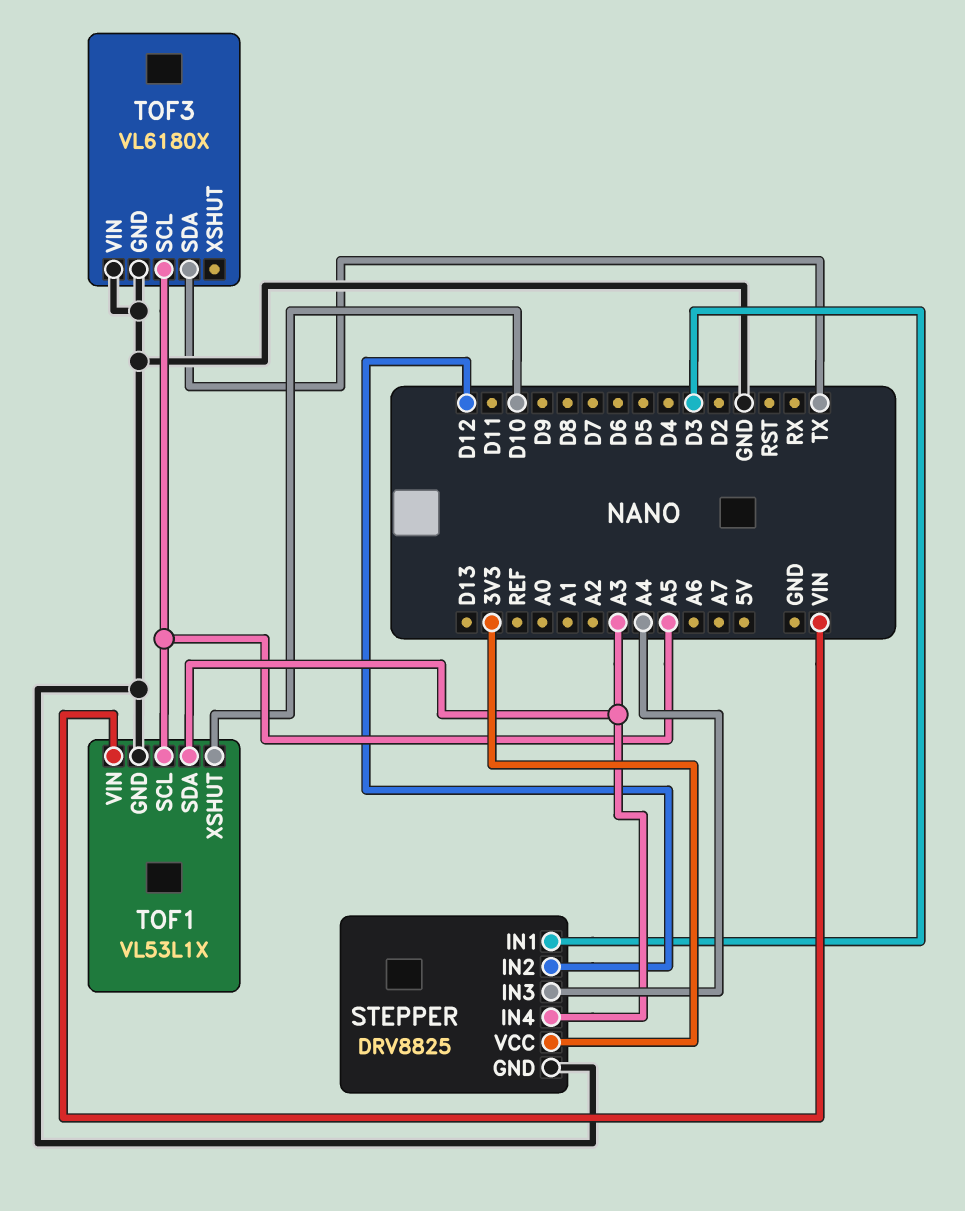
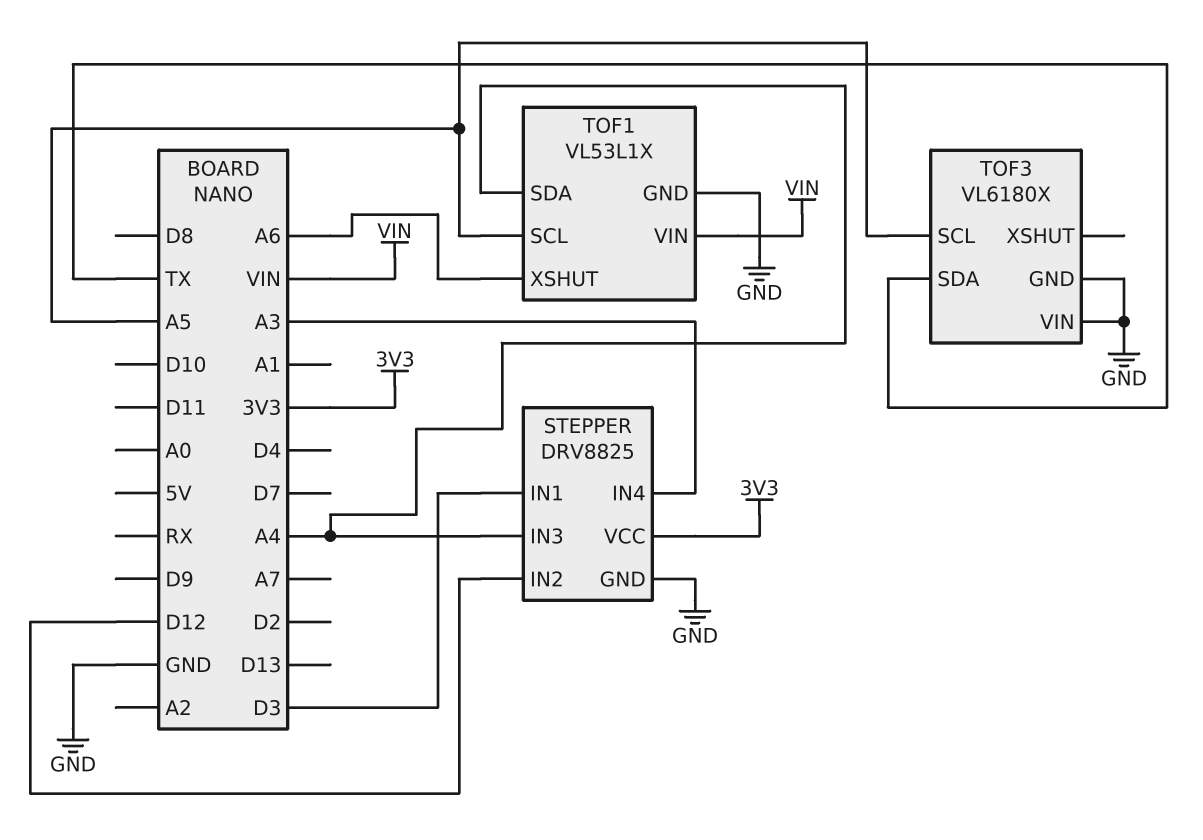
TOF1 pin SDA: A3 -> A4
TOF1 pin XSHUT: D10 -> A6

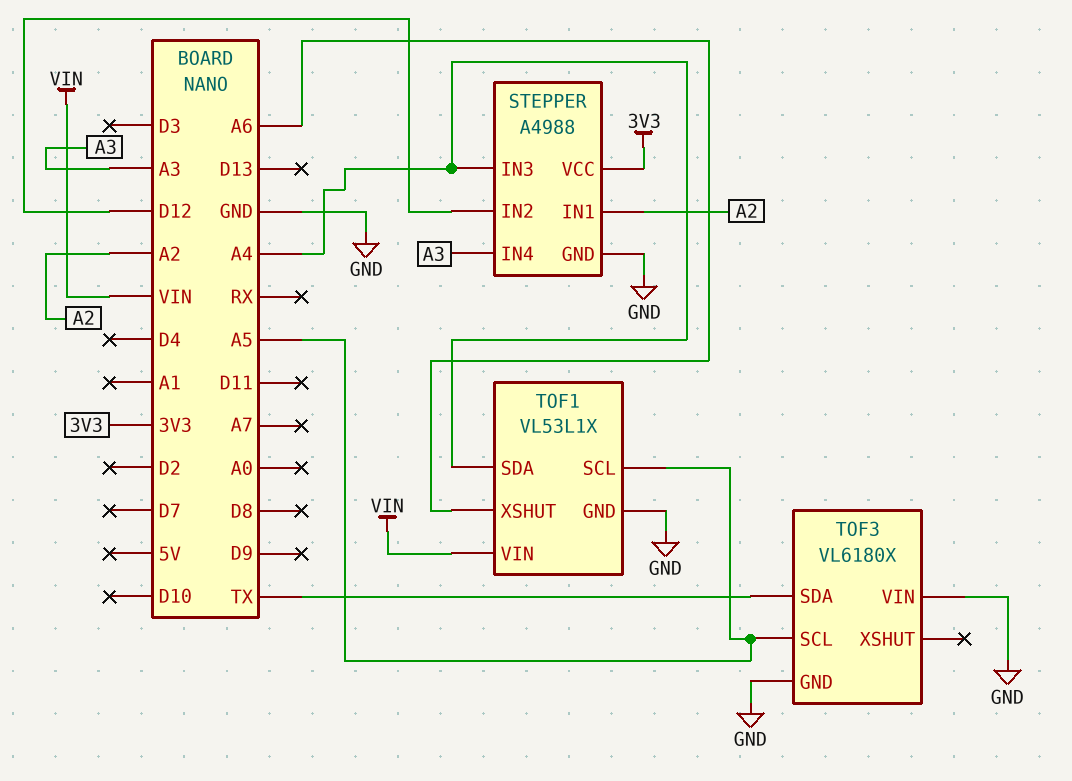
STEPPER: DRV8825 -> A4988
STEPPER pin IN1: D3 -> A2

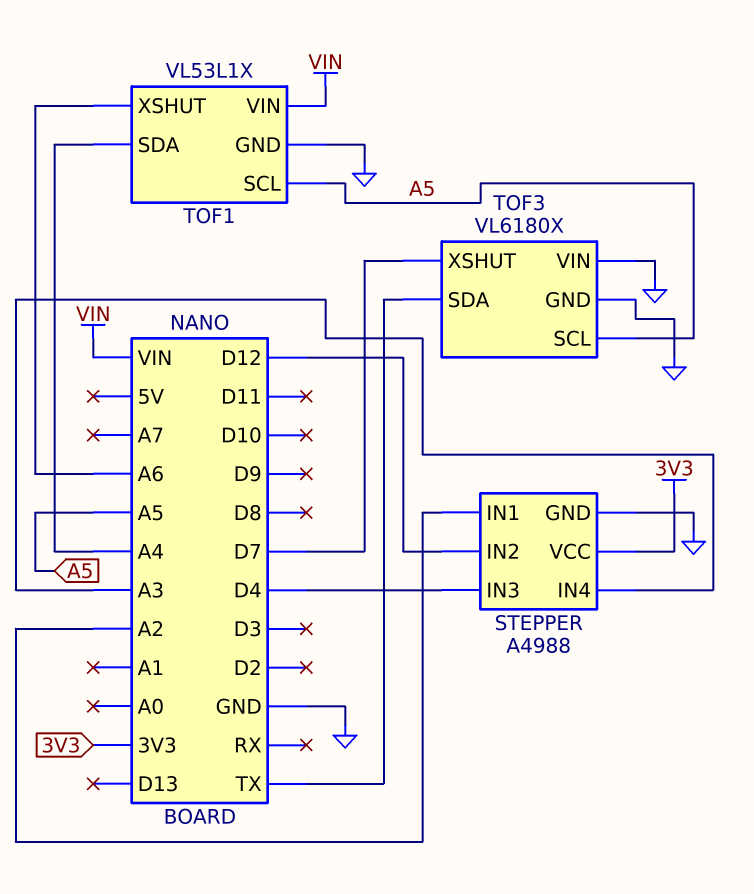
STEPPER pin IN3: A4 -> D4
TOF3 pin XSHUT: none -> D7

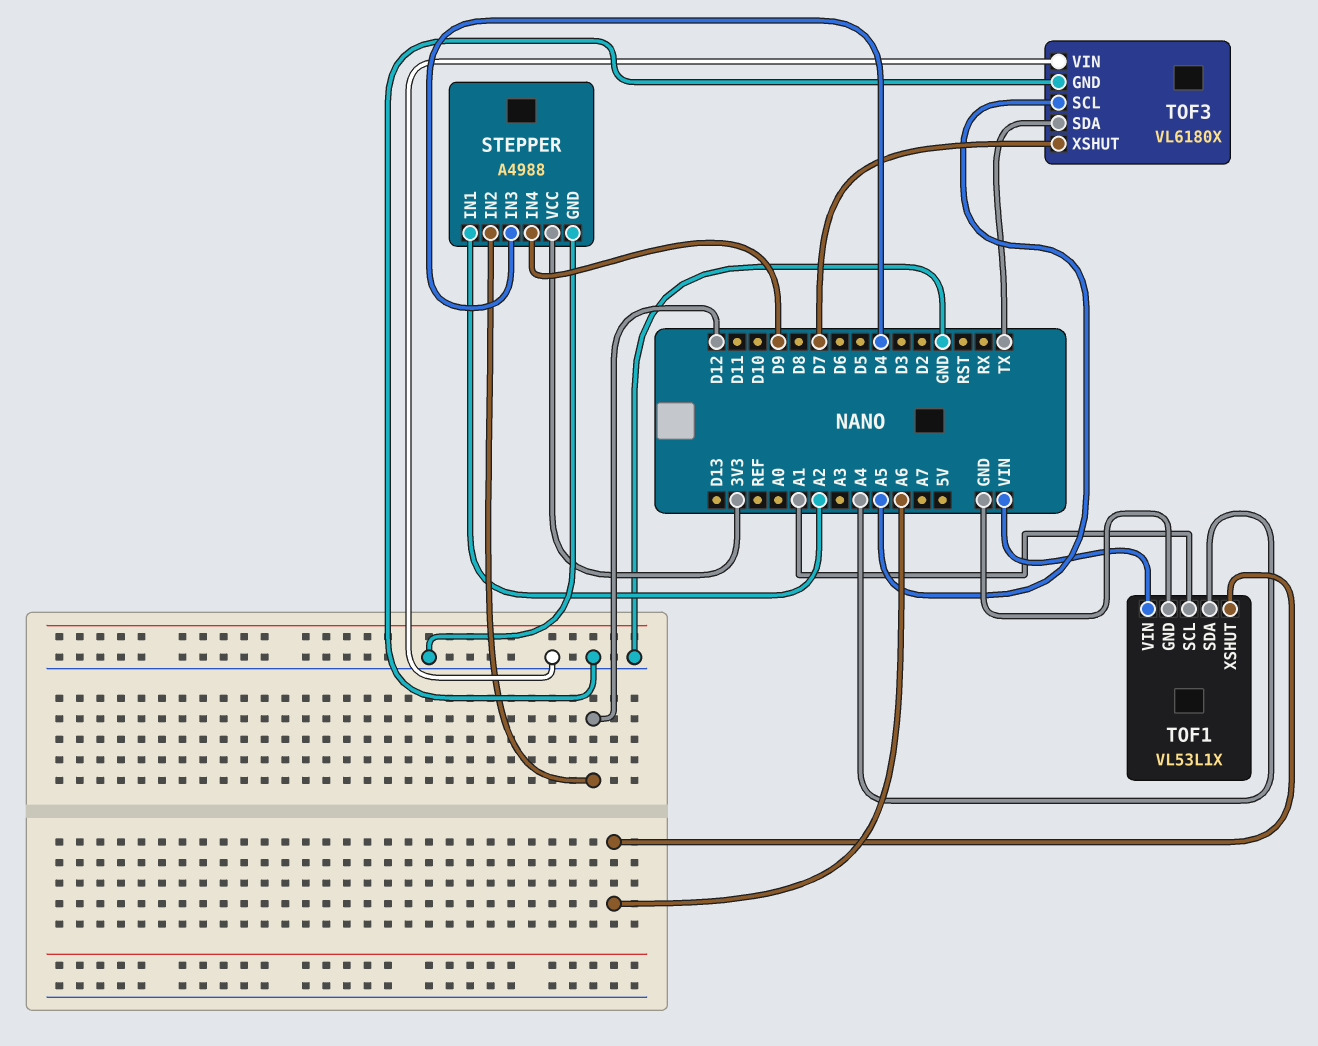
STEPPER pin IN4: A3 -> D9
TOF1 pin SCL: A5 -> A1

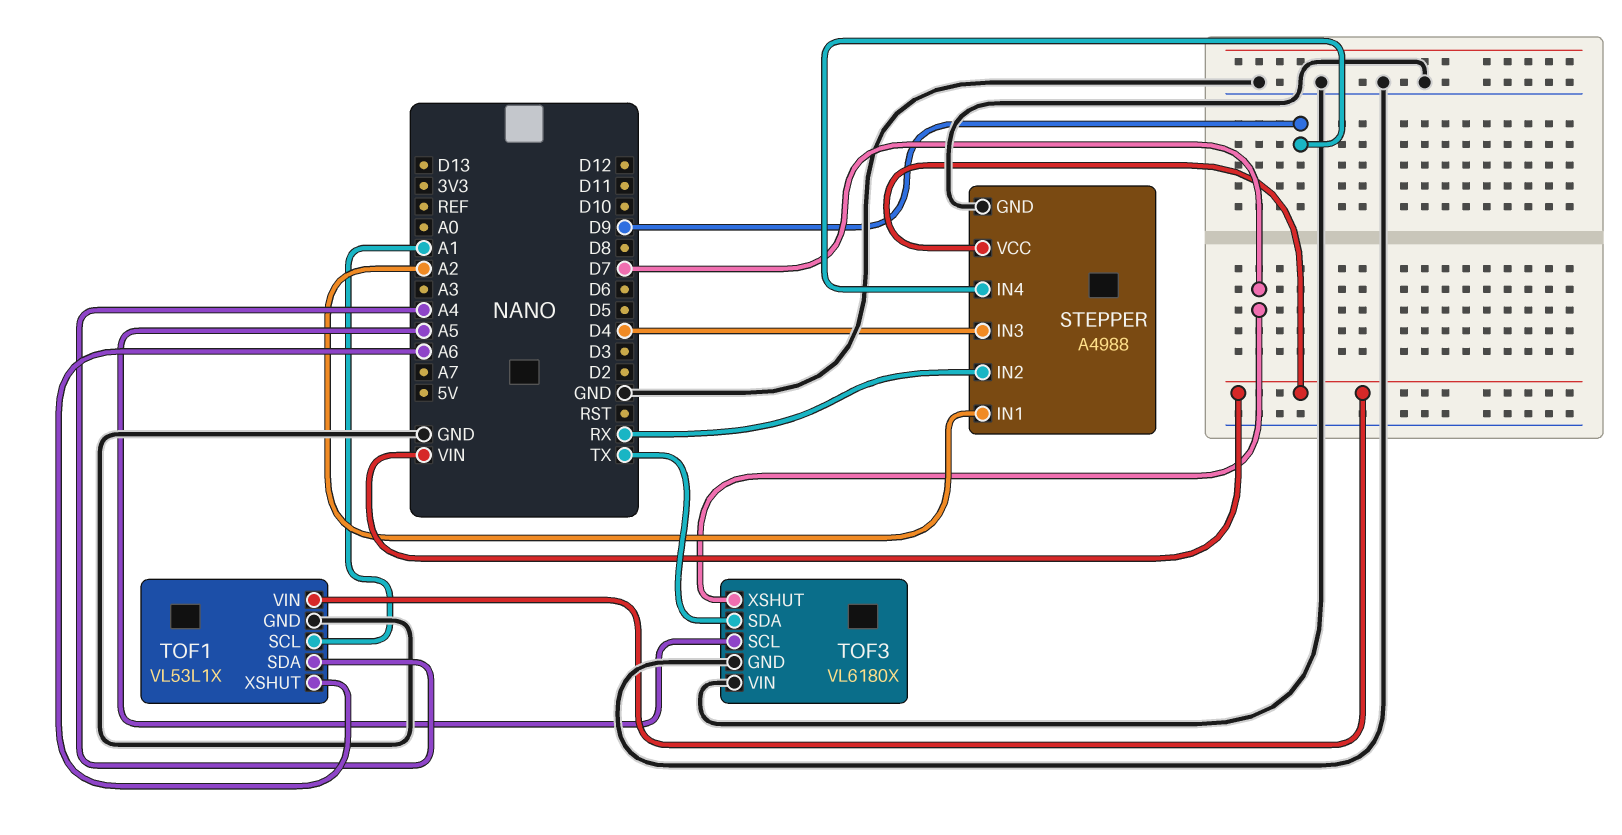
STEPPER pin IN2: D12 -> RX
STEPPER pin VCC: 3V3 -> VIN

